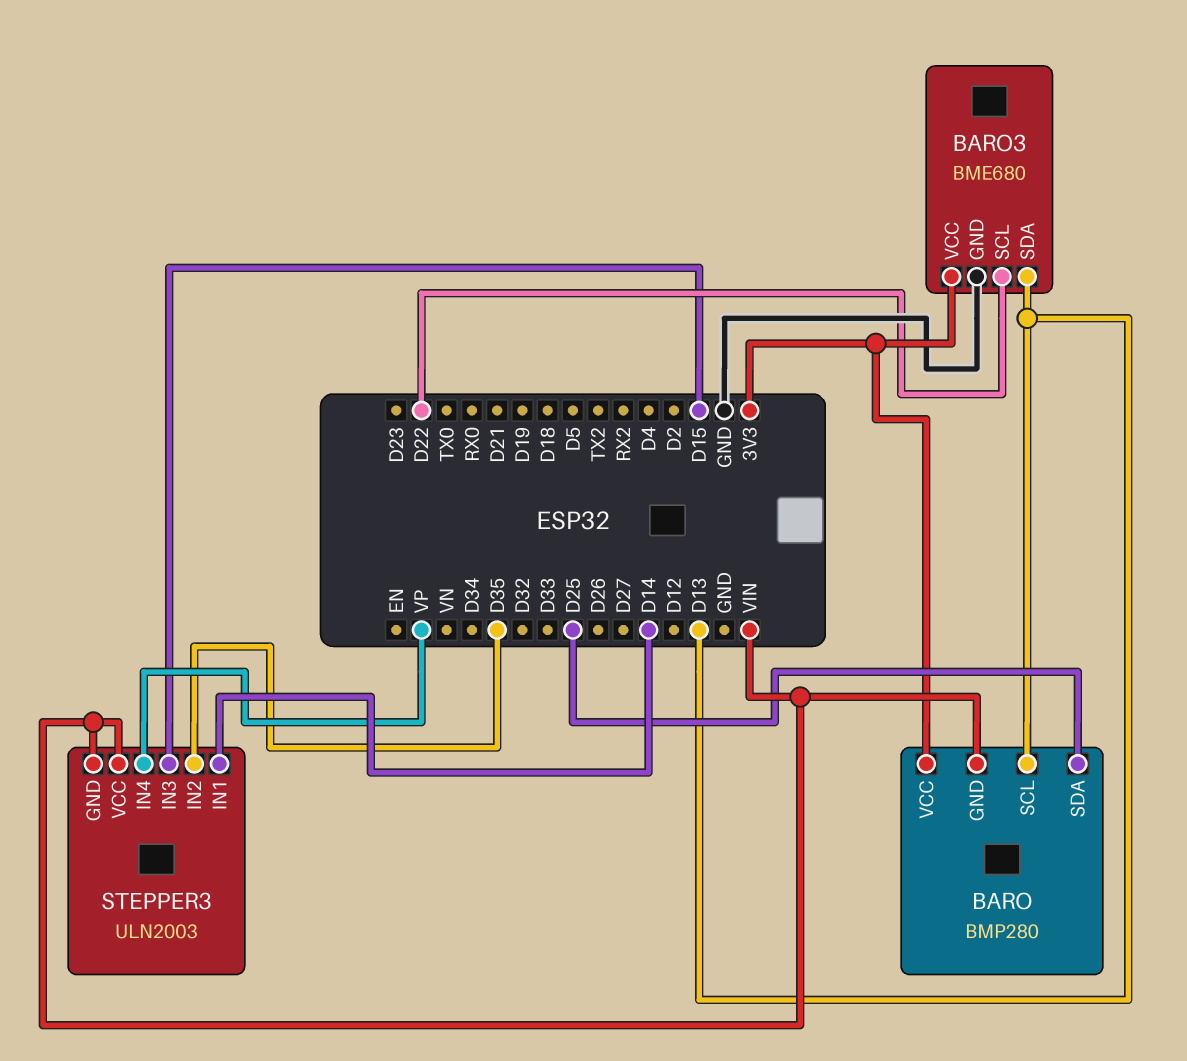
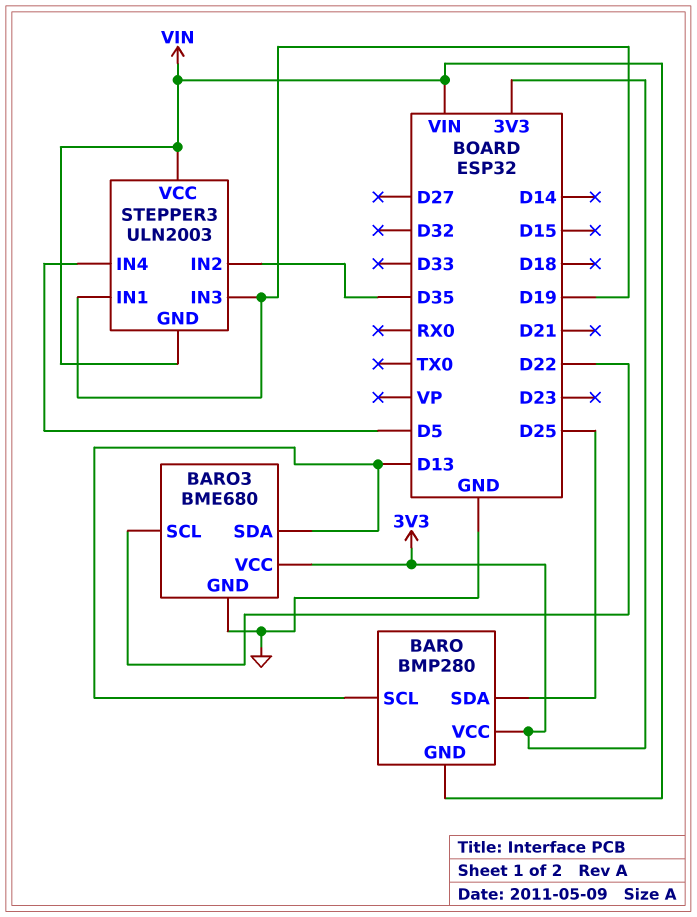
STEPPER3 pin IN1: D14 -> D19
STEPPER3 pin IN3: D15 -> D19
STEPPER3 pin IN4: VP -> D5

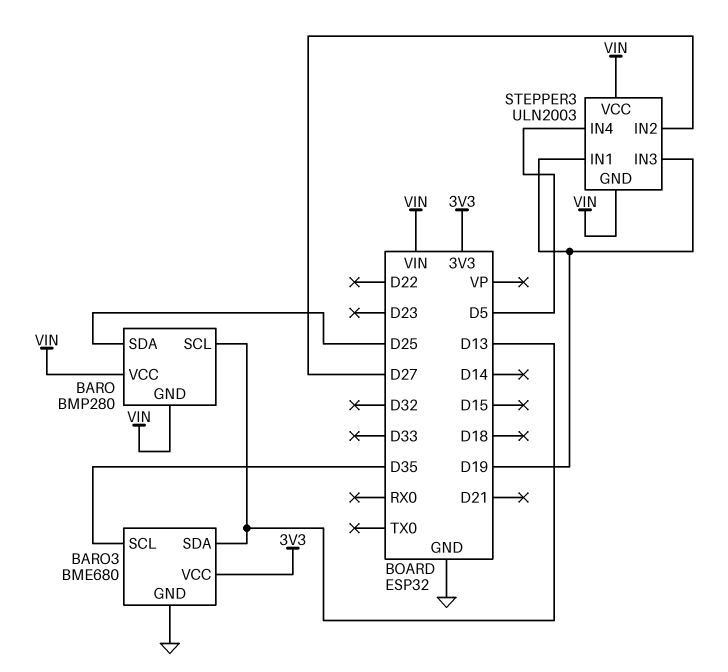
BARO pin VCC: 3V3 -> VIN
BARO3 pin SCL: D22 -> D35
STEPPER3 pin IN2: D35 -> D27

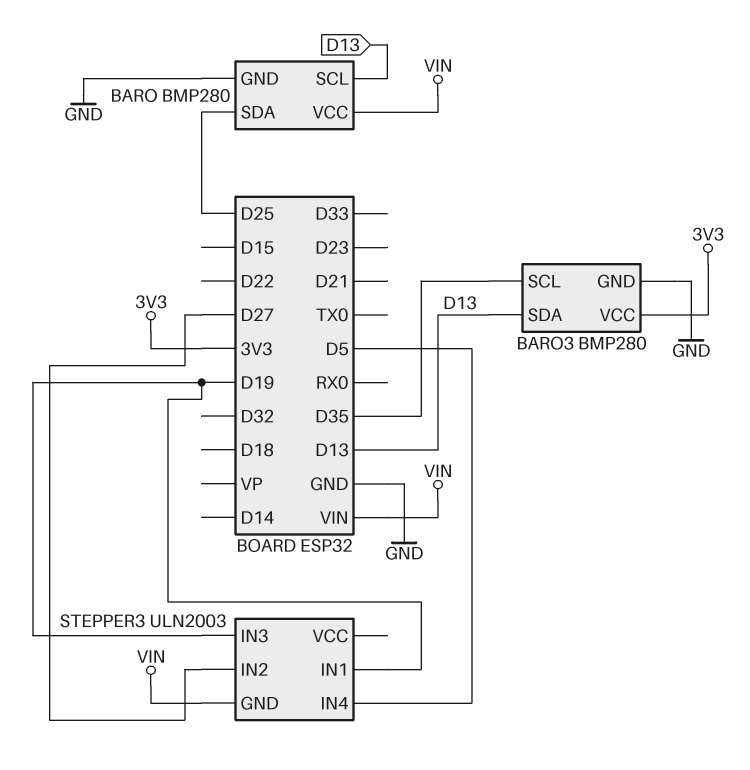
BARO pin GND: VIN -> GND
BARO3: BME680 -> BMP280
STEPPER3 pin VCC: VIN -> none

